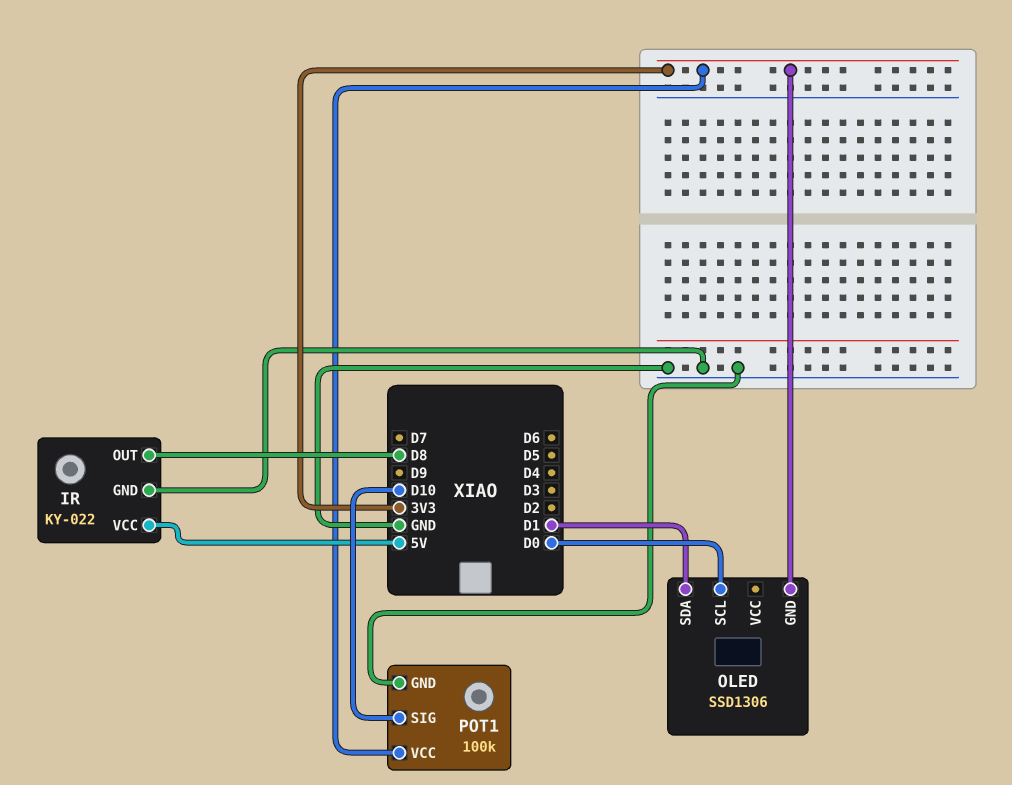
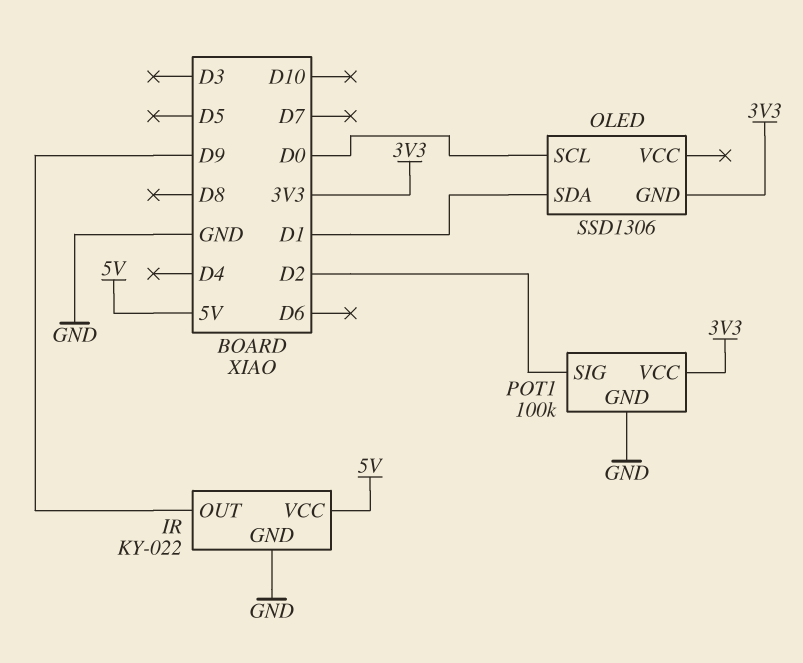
IR pin OUT: D8 -> D9
POT1 pin SIG: D10 -> D2

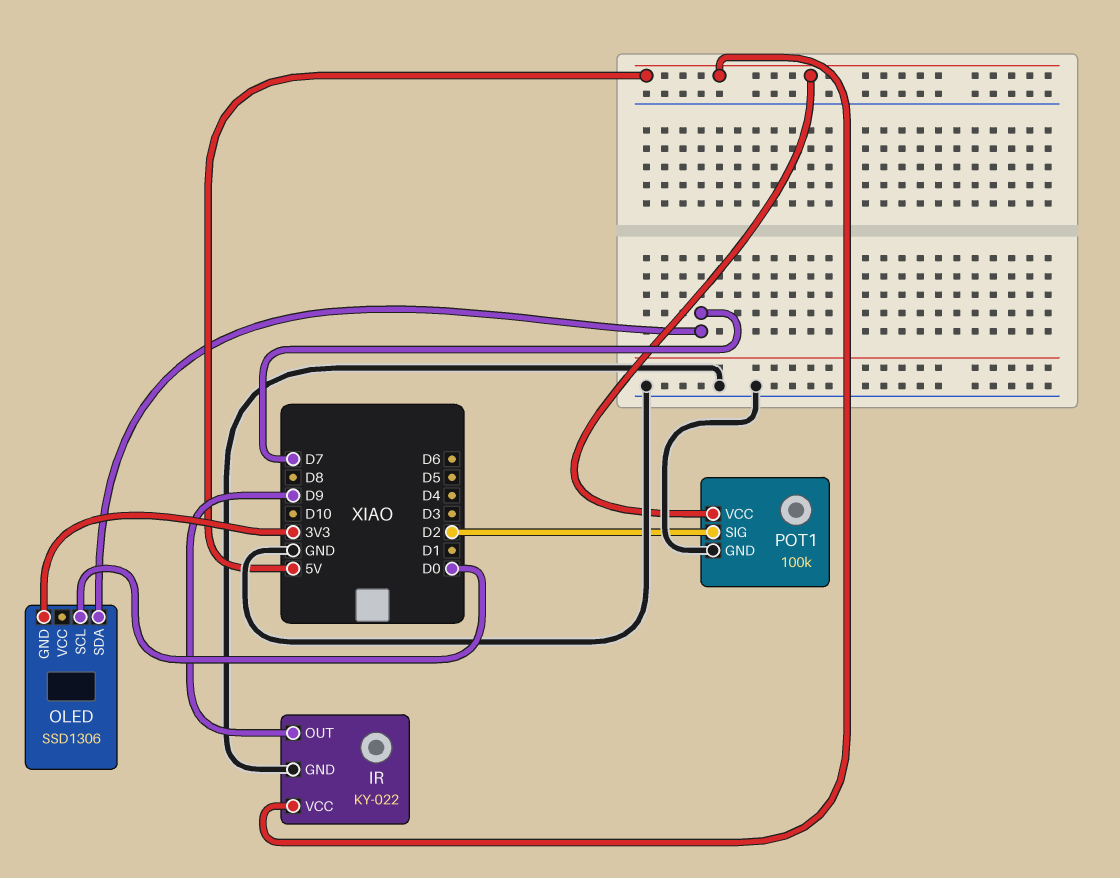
OLED pin SDA: D1 -> D7
POT1 pin VCC: 3V3 -> 5V

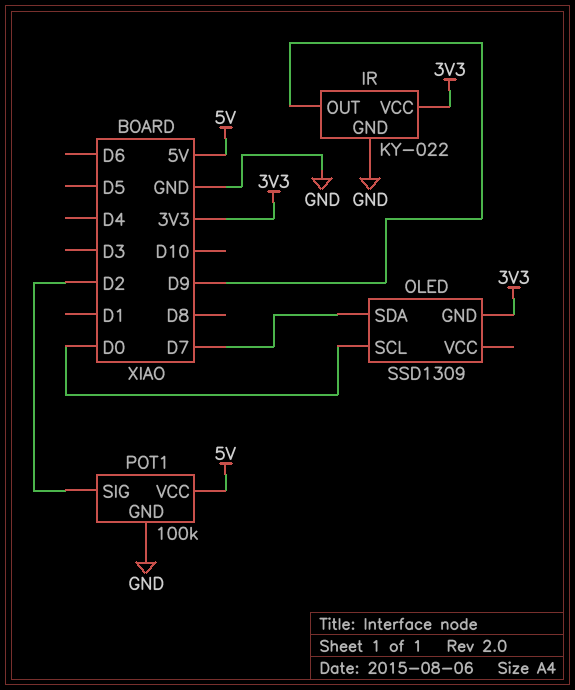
IR pin VCC: 5V -> 3V3
OLED: SSD1306 -> SSD1309

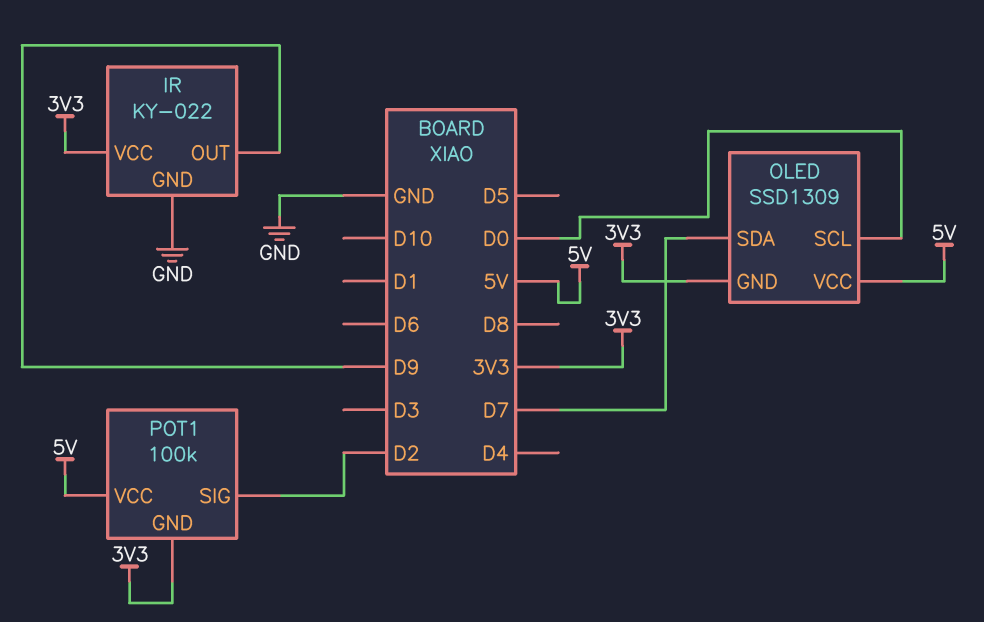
OLED pin VCC: none -> 5V
POT1 pin GND: GND -> 3V3

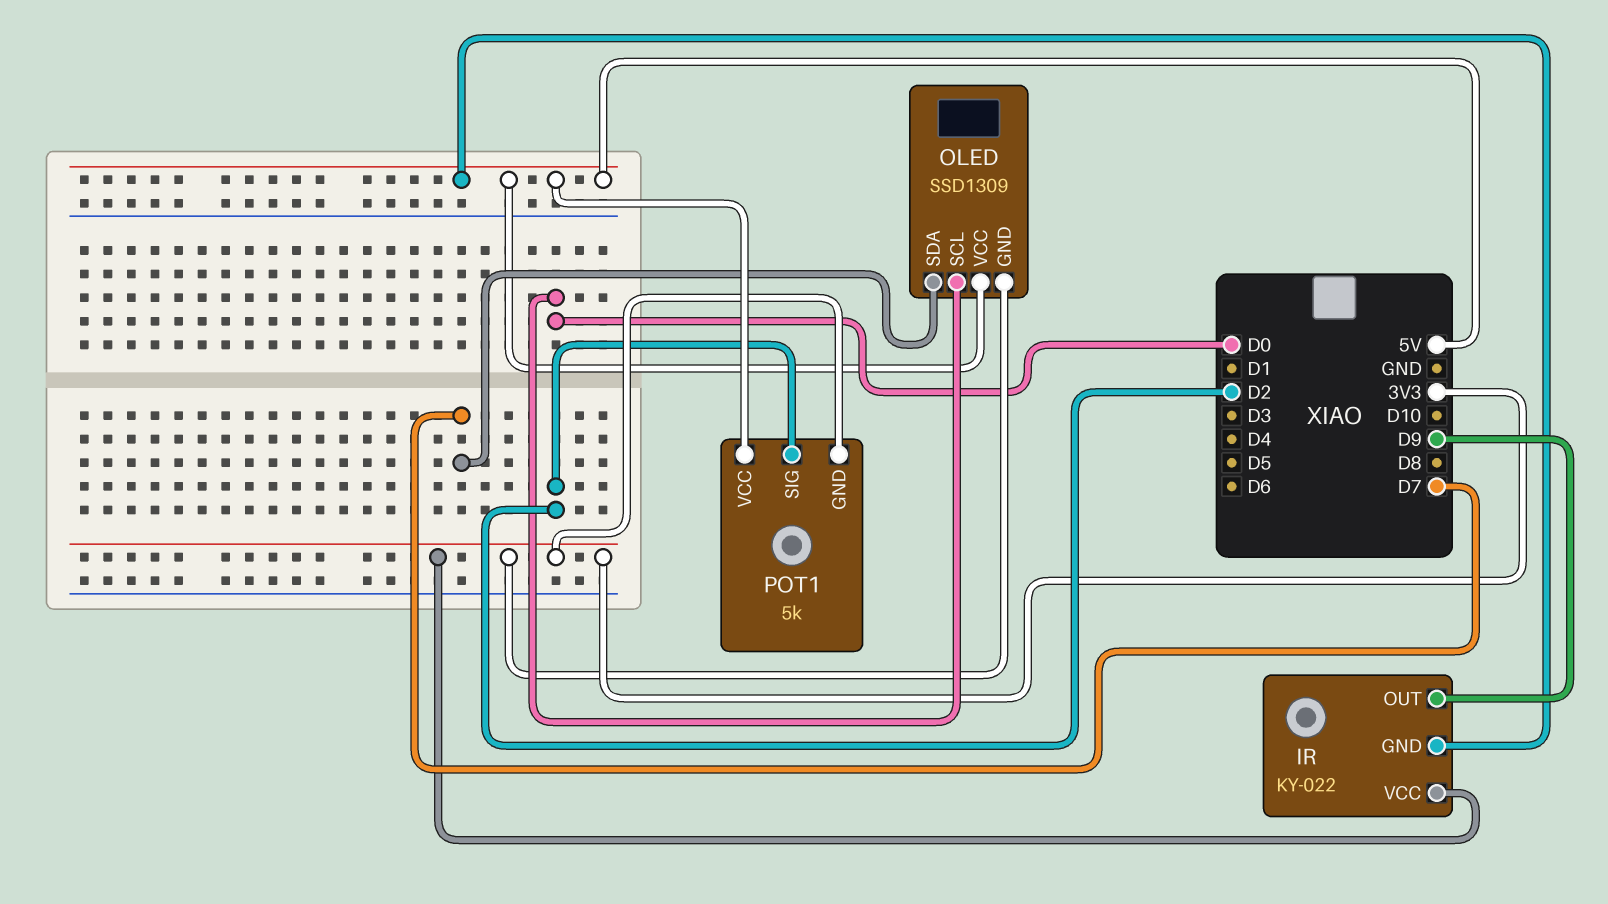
IR pin GND: GND -> 5V
POT1: 100k -> 5k

